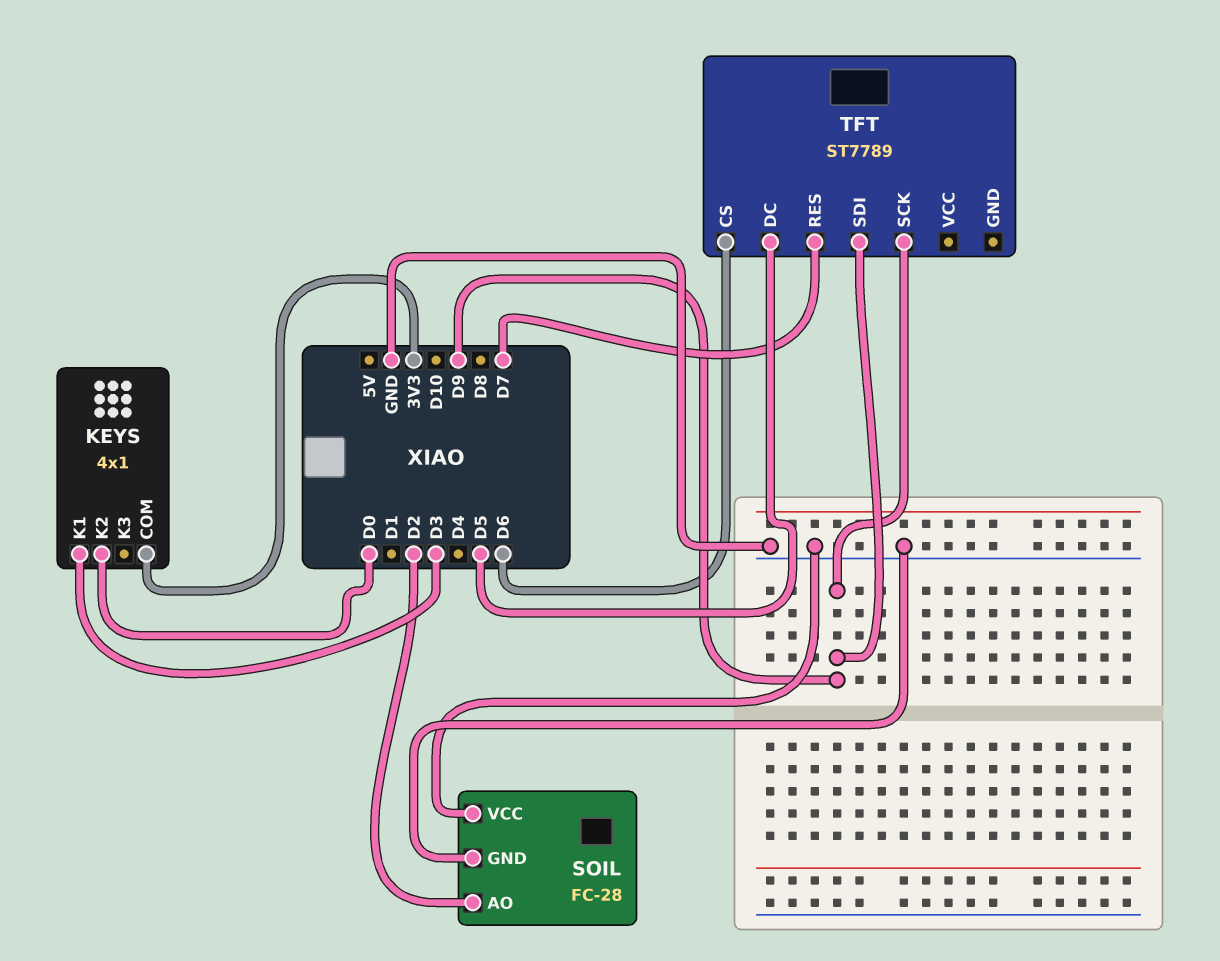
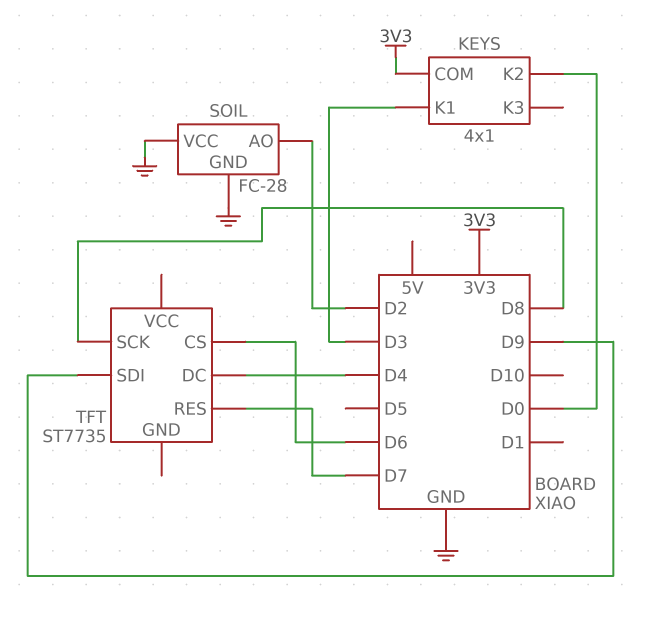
TFT: ST7789 -> ST7735
TFT pin DC: D5 -> D4
TFT pin SCK: D9 -> D8

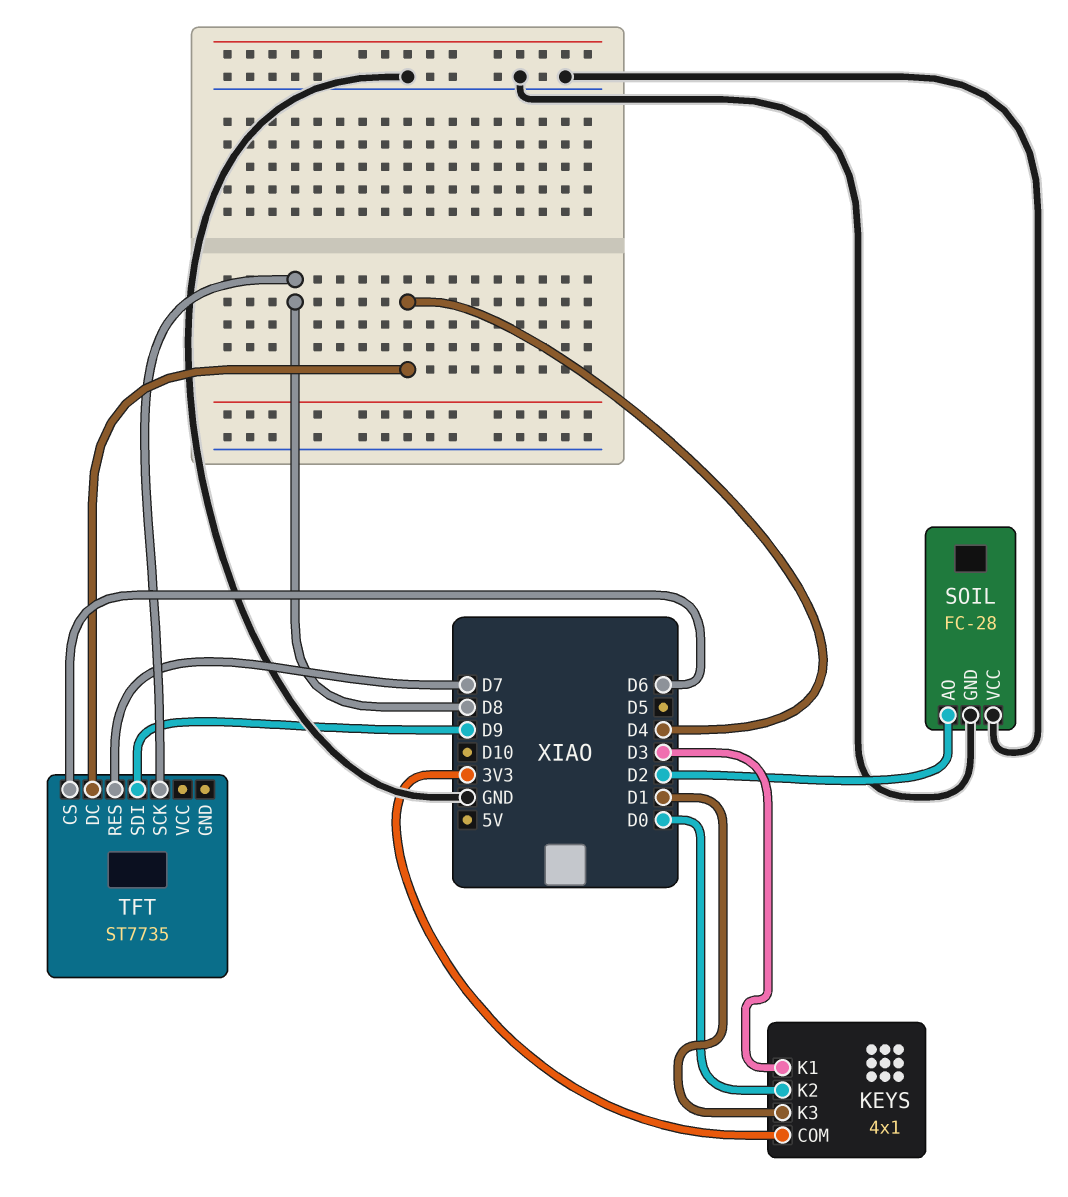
KEYS pin K3: none -> D1

